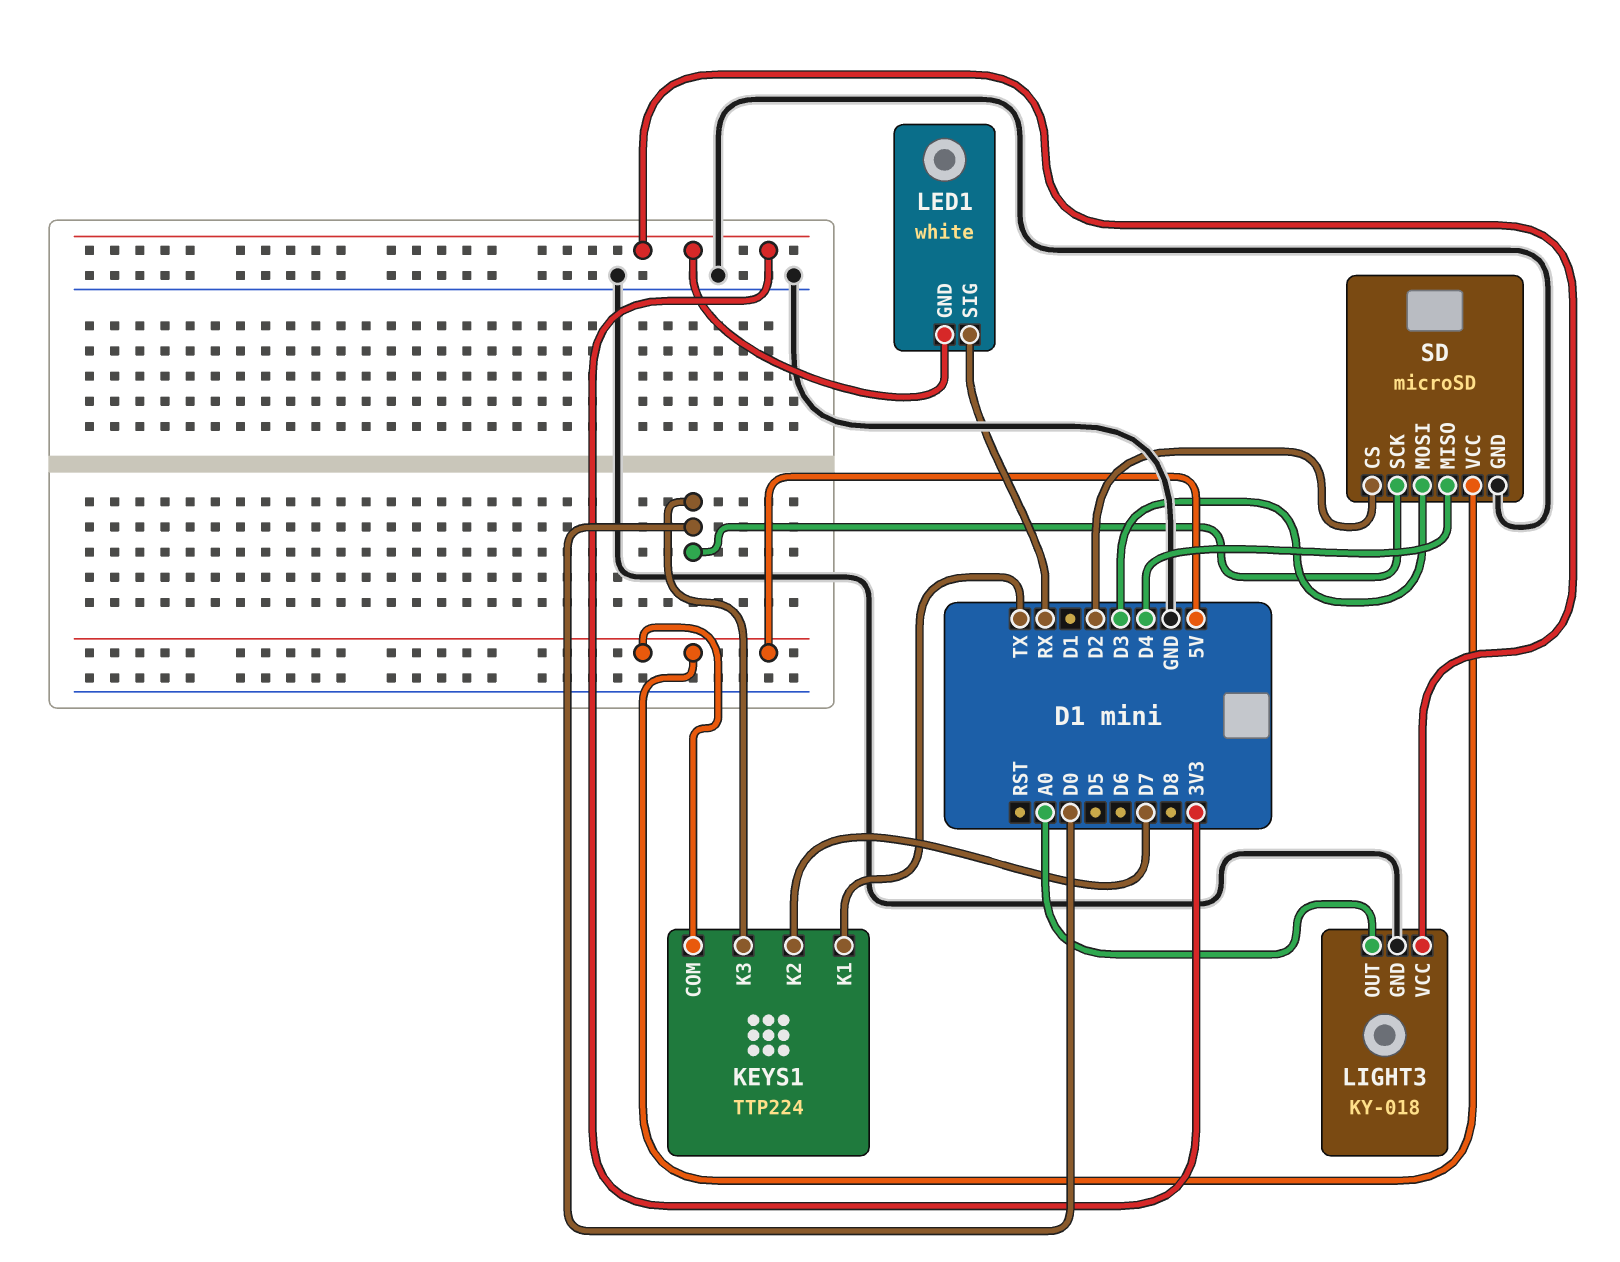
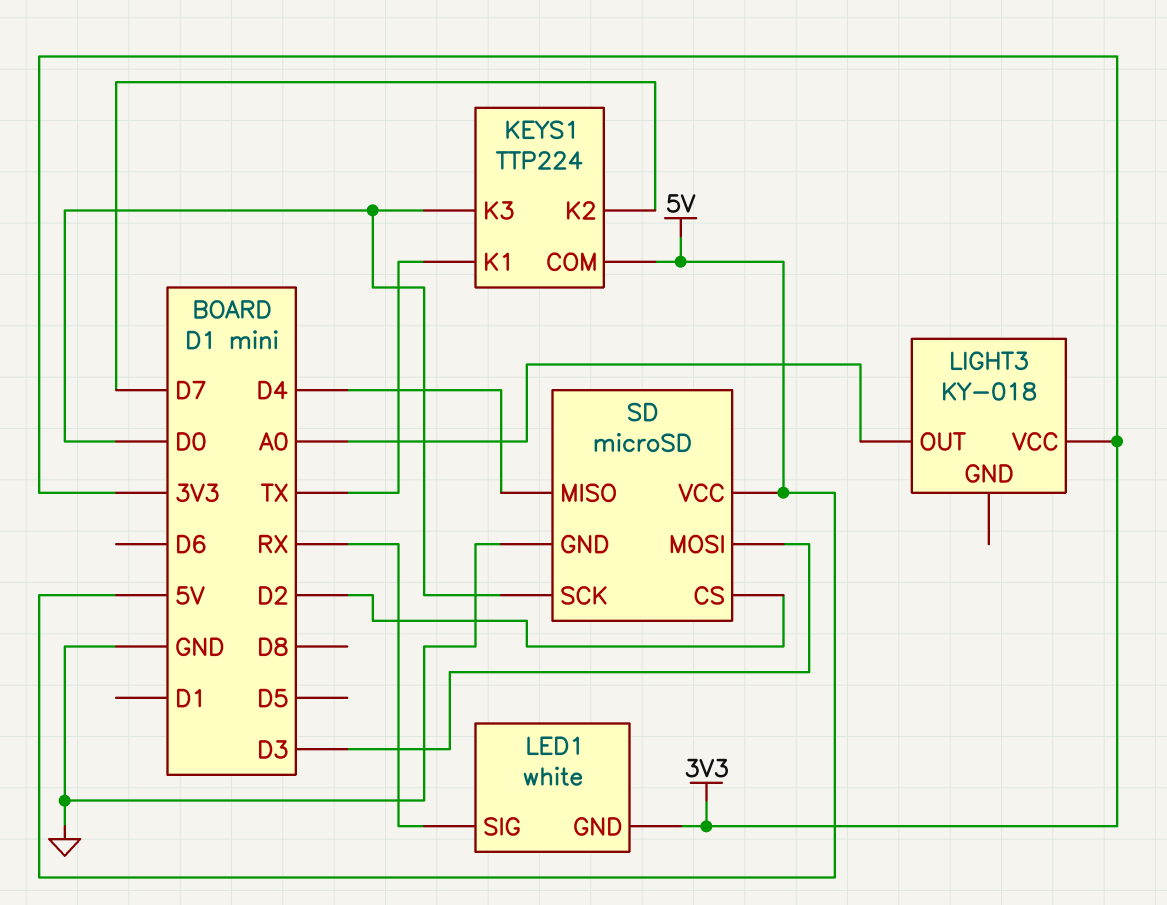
LIGHT3 pin GND: GND -> none

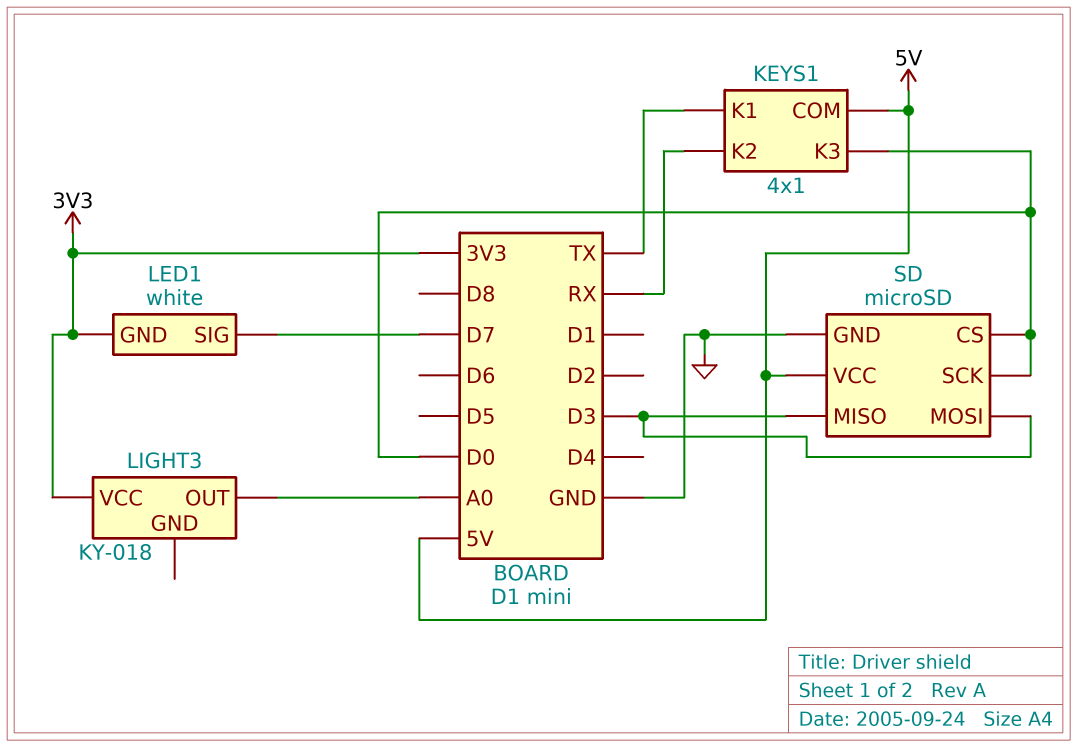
KEYS1: TTP224 -> 4x1
KEYS1 pin K2: D7 -> RX
LED1 pin SIG: RX -> D7
SD pin CS: D2 -> D0
SD pin MISO: D4 -> D3

